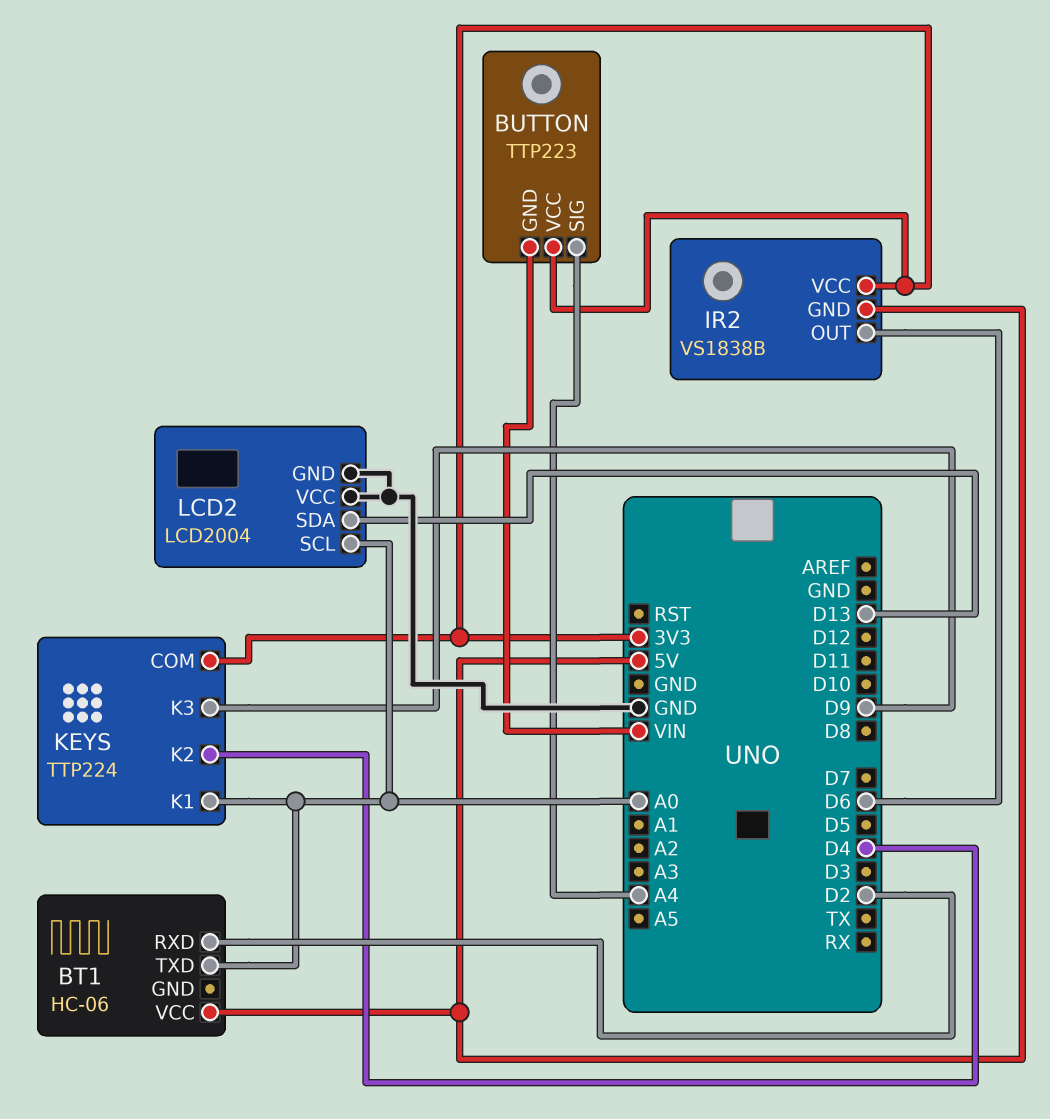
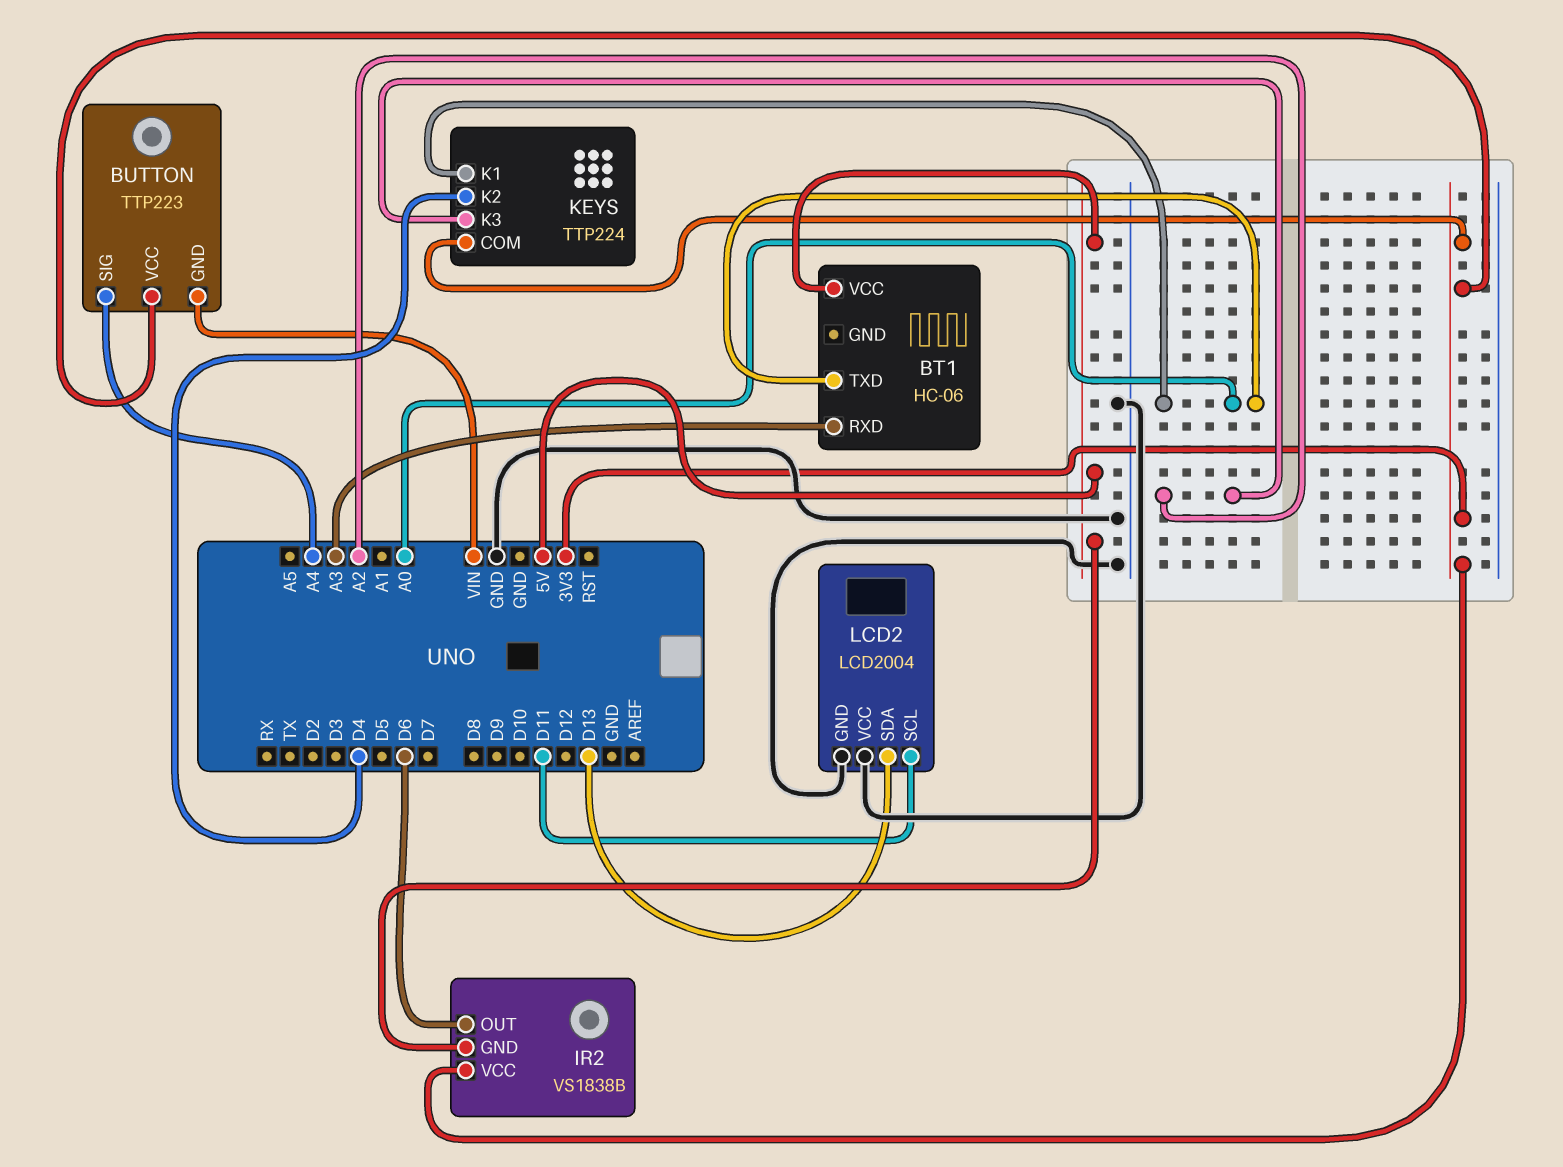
BT1 pin RXD: D2 -> A3
KEYS pin K3: D9 -> A2
LCD2 pin SCL: A0 -> D11

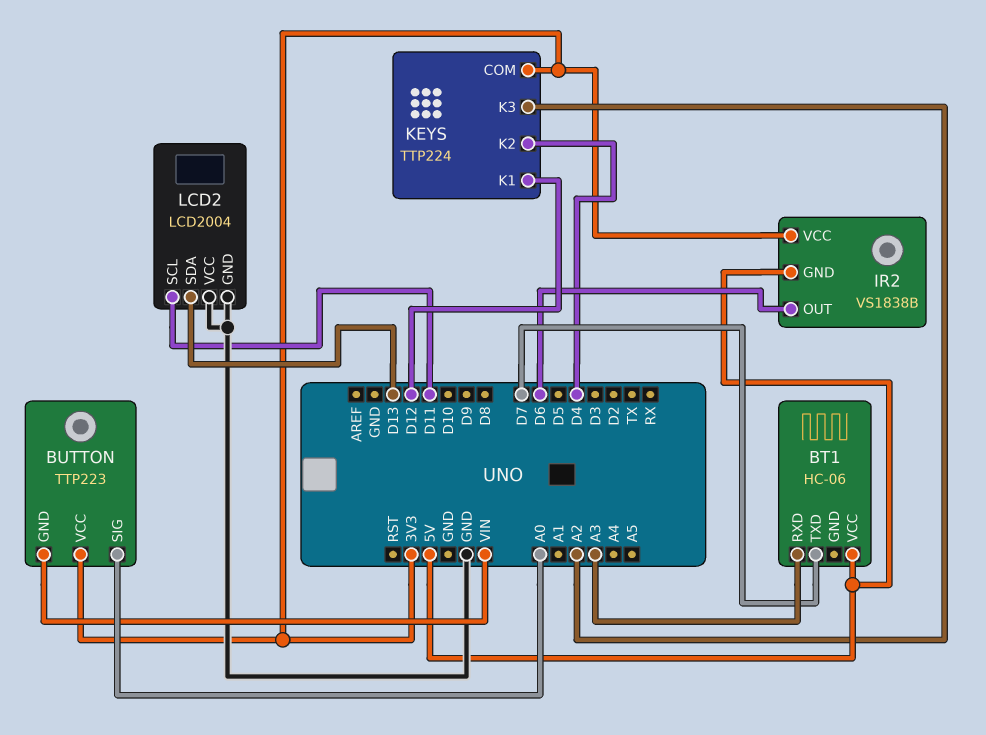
BT1 pin TXD: A0 -> D7
BUTTON pin SIG: A4 -> A0
KEYS pin K1: A0 -> D12

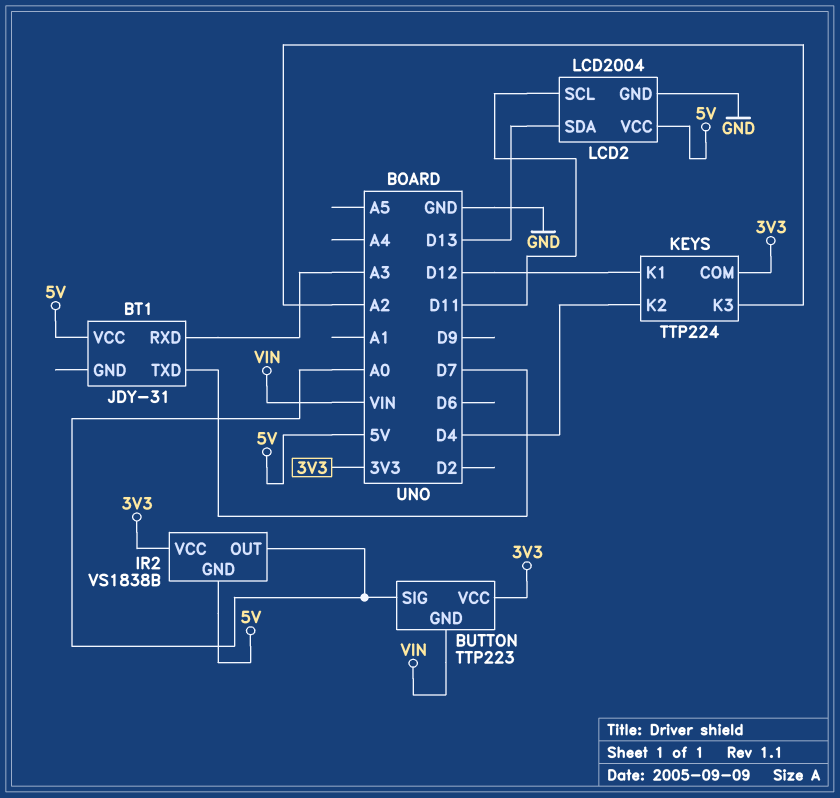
BT1: HC-06 -> JDY-31
IR2 pin OUT: D6 -> A0
LCD2 pin VCC: GND -> 5V

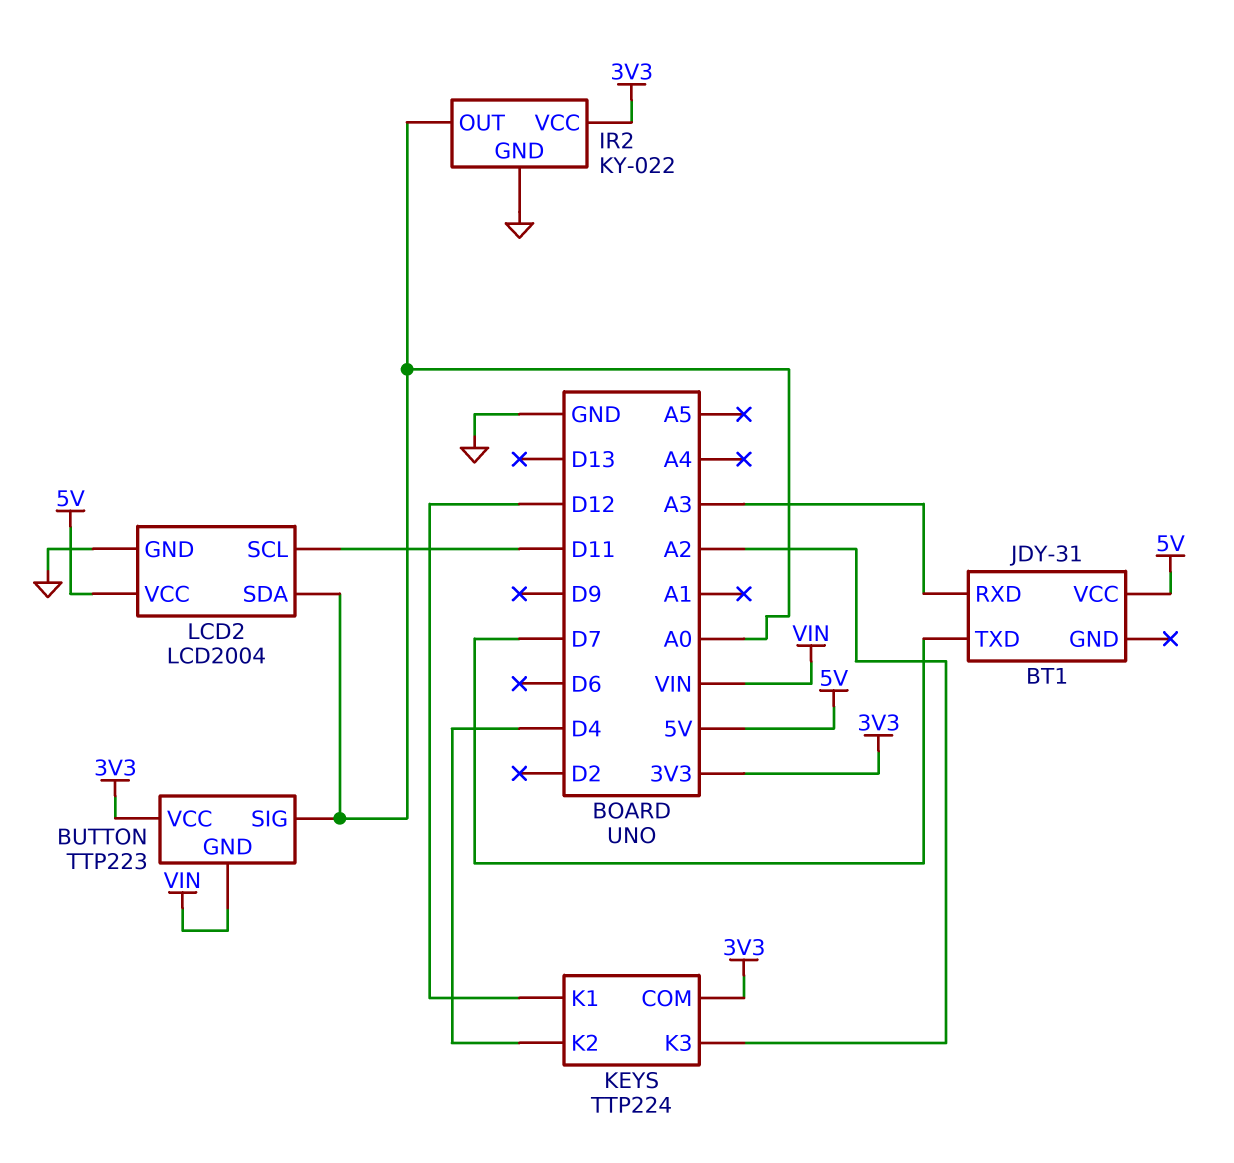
IR2: VS1838B -> KY-022
IR2 pin GND: 5V -> GND
LCD2 pin SDA: D13 -> A0

